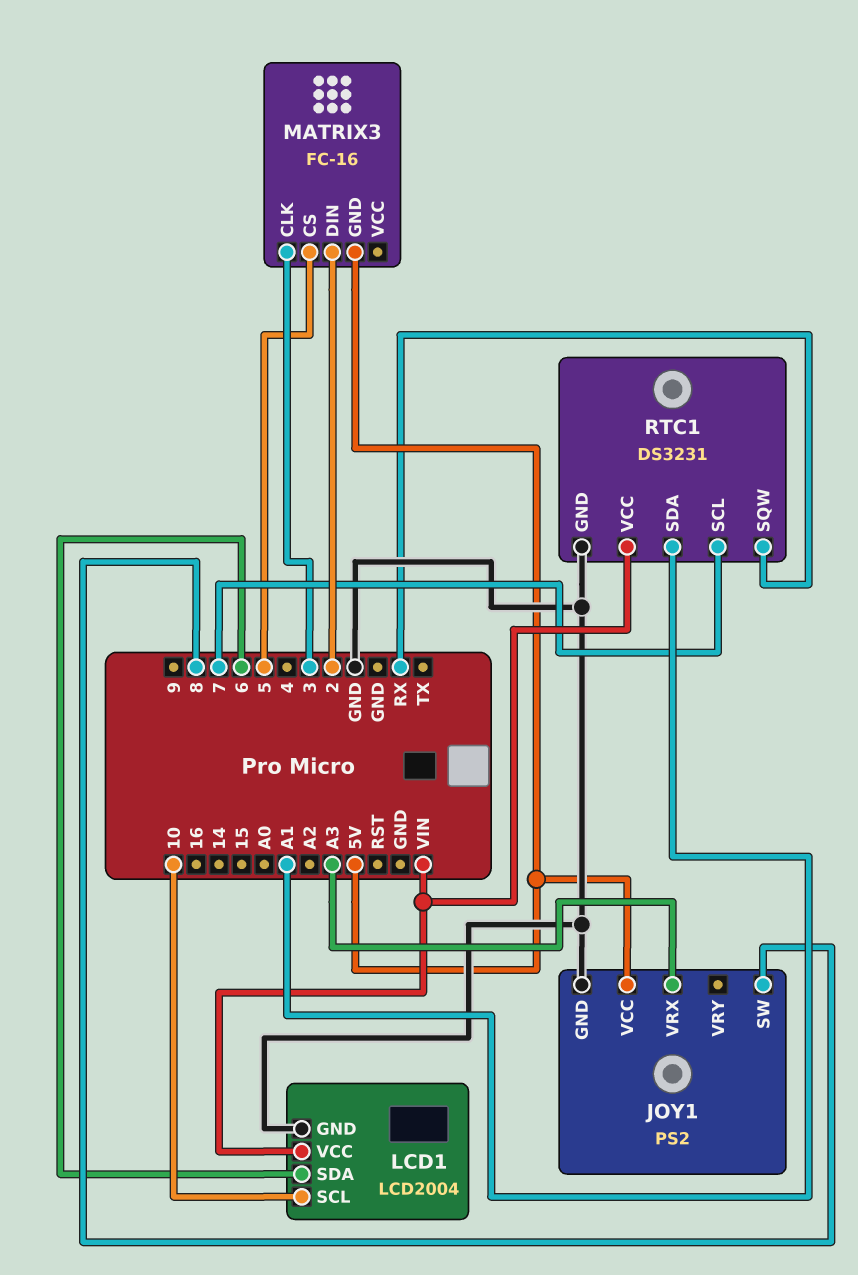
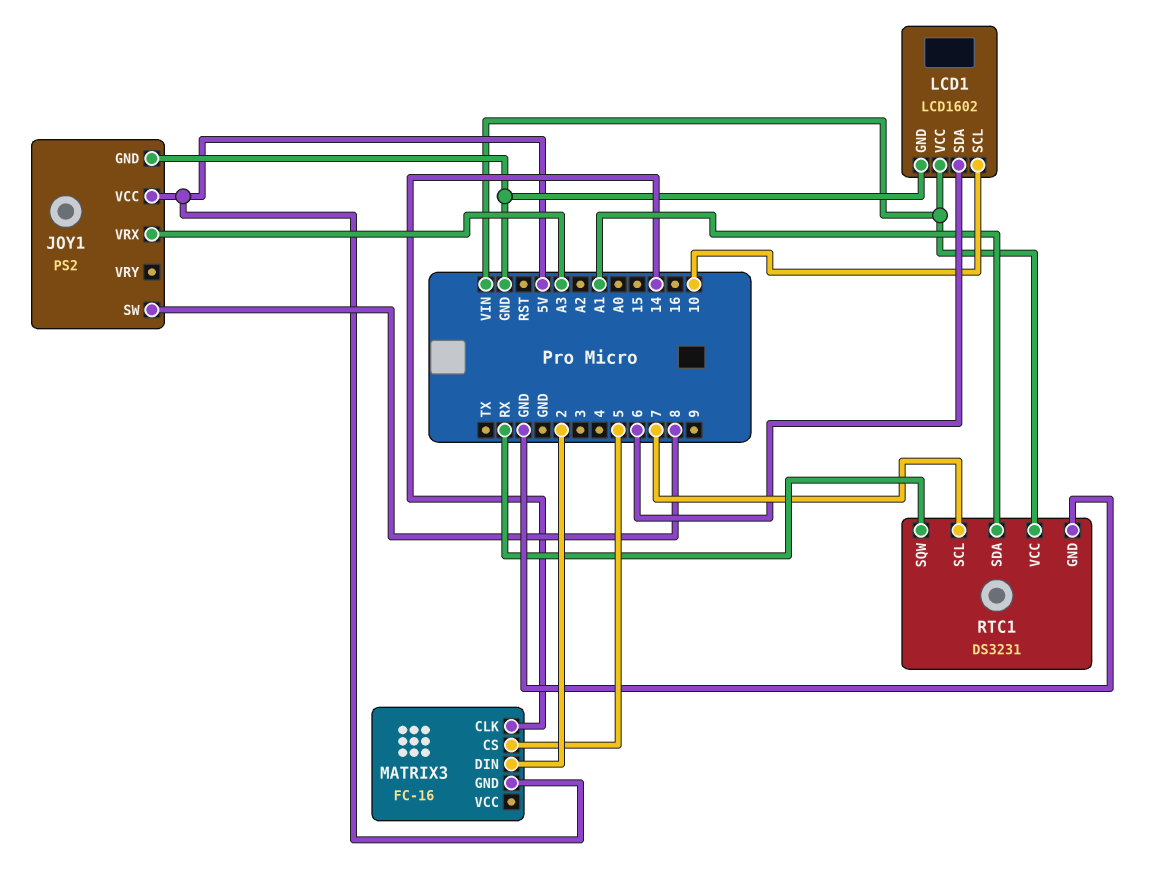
LCD1: LCD2004 -> LCD1602
MATRIX3 pin CLK: 3 -> 14

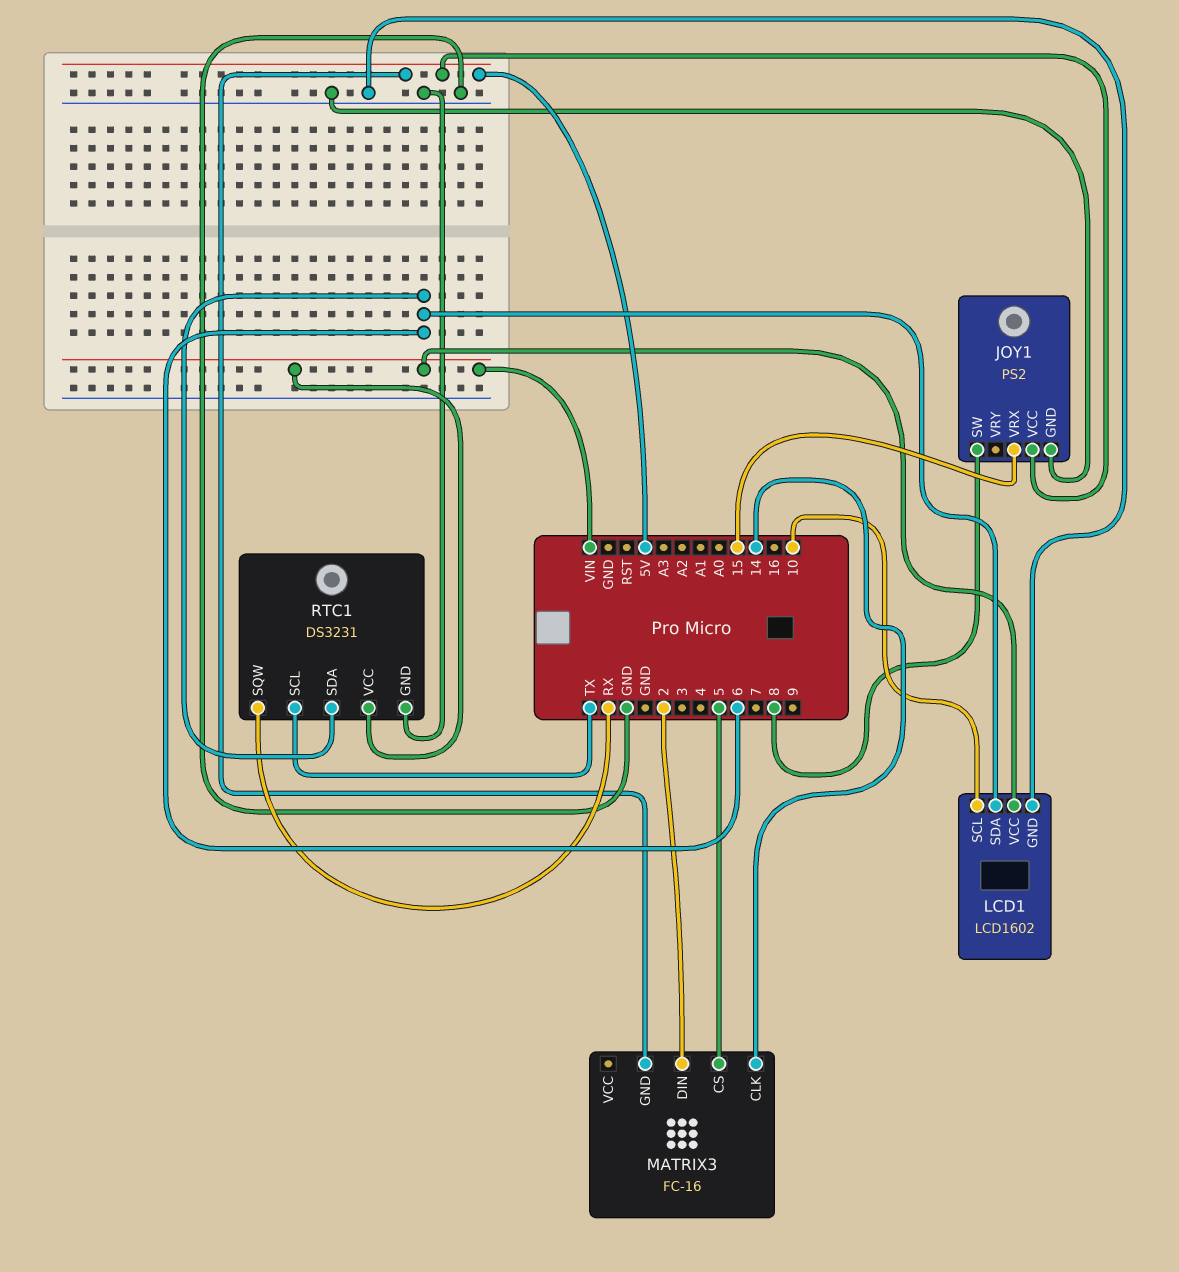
JOY1 pin VRX: A3 -> 15
RTC1 pin SCL: 7 -> TX
RTC1 pin SDA: A1 -> 6

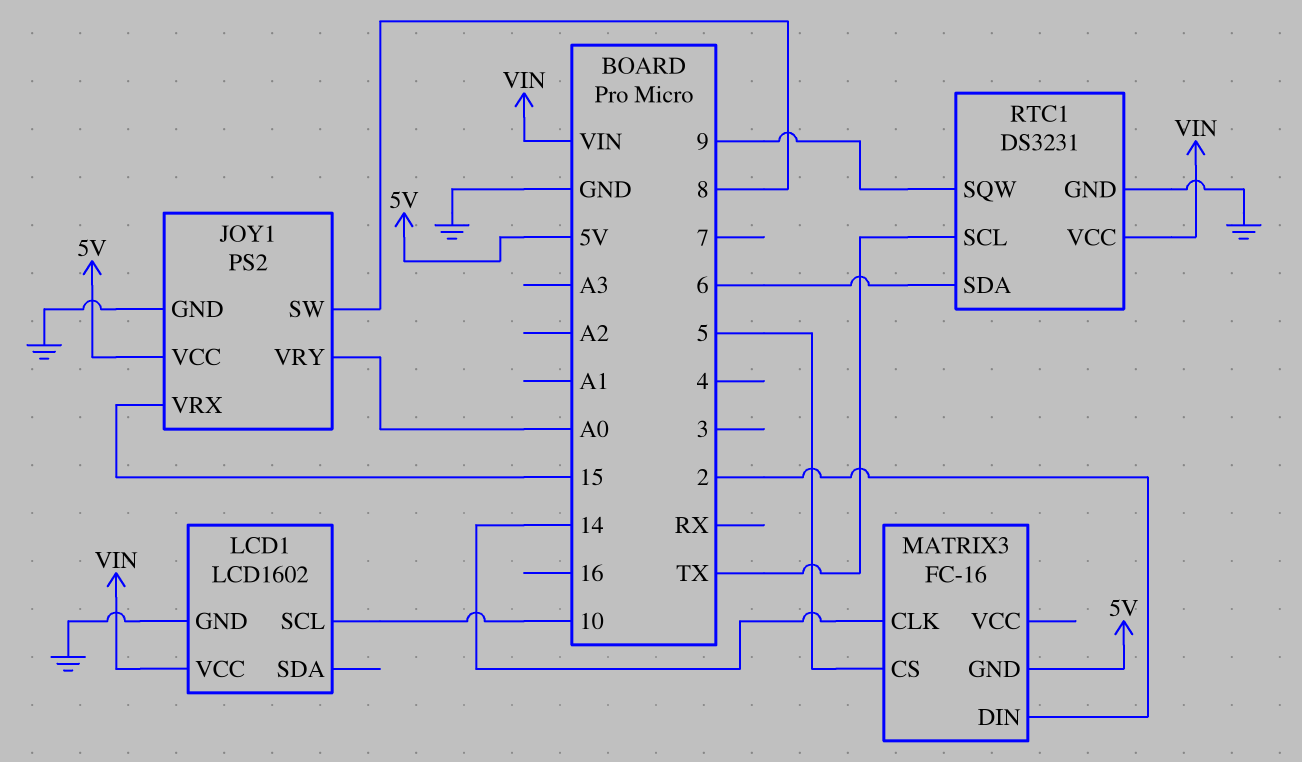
JOY1 pin VRY: none -> A0
LCD1 pin SDA: 6 -> none
RTC1 pin SQW: RX -> 9

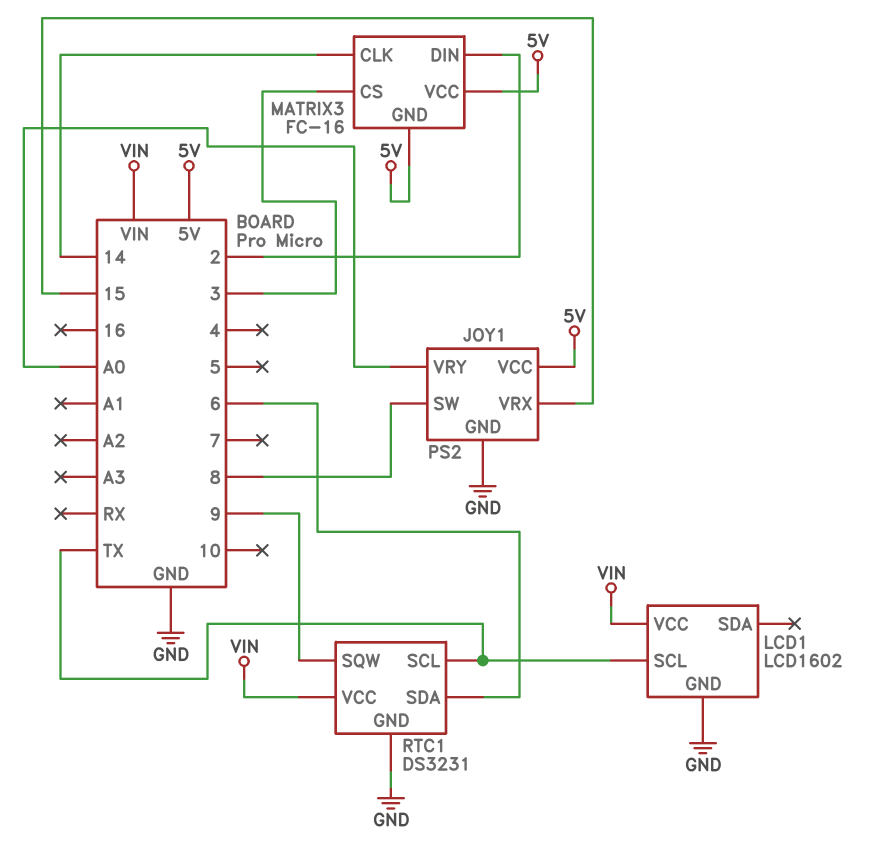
LCD1 pin SCL: 10 -> TX
MATRIX3 pin CS: 5 -> 3
MATRIX3 pin VCC: none -> 5V

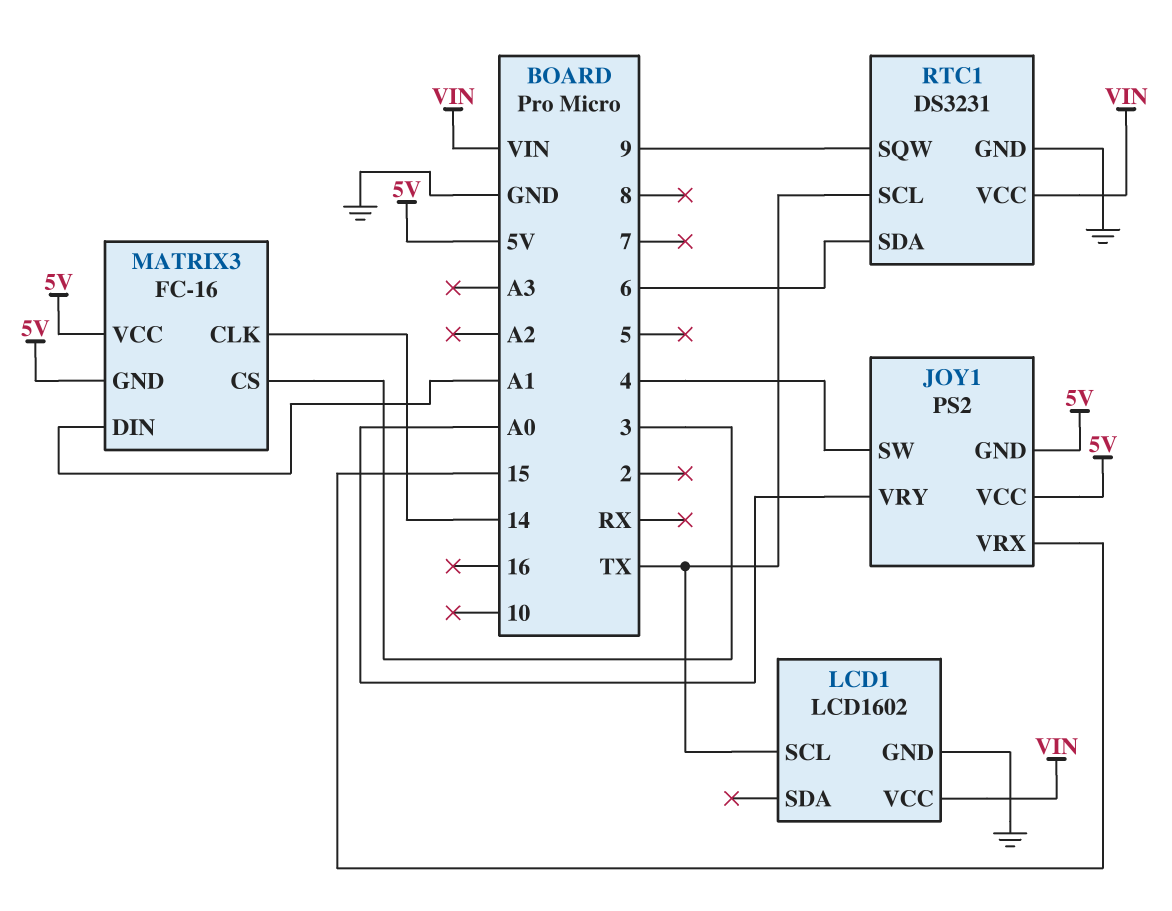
JOY1 pin GND: GND -> 5V
JOY1 pin SW: 8 -> 4
MATRIX3 pin DIN: 2 -> A1

